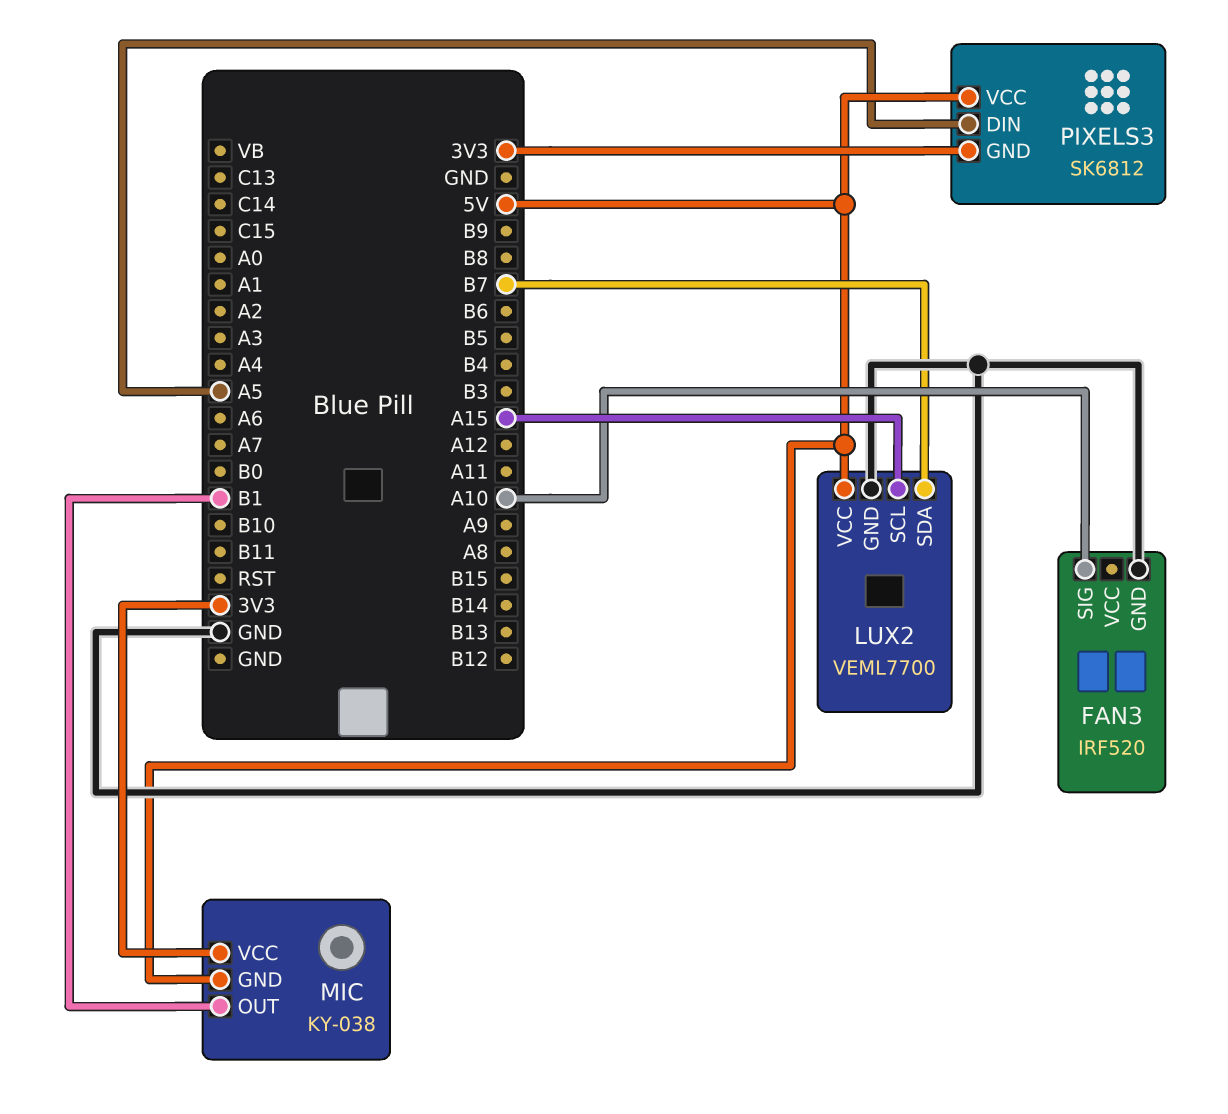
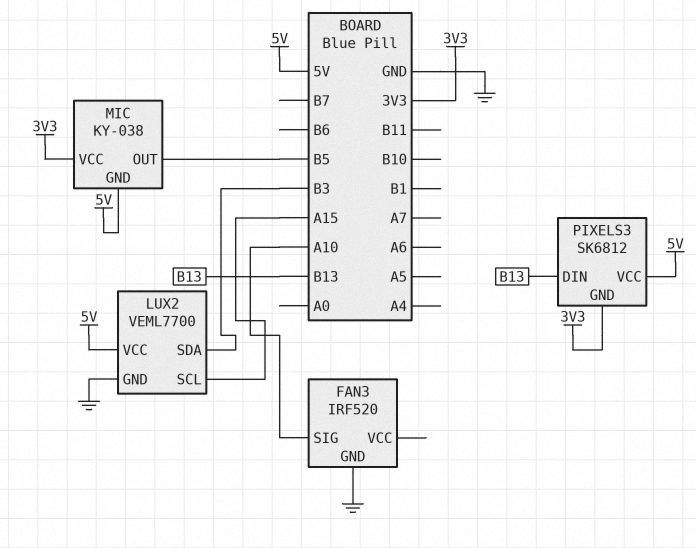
LUX2 pin SDA: B7 -> B3
MIC pin OUT: B1 -> B5
PIXELS3 pin DIN: A5 -> B13

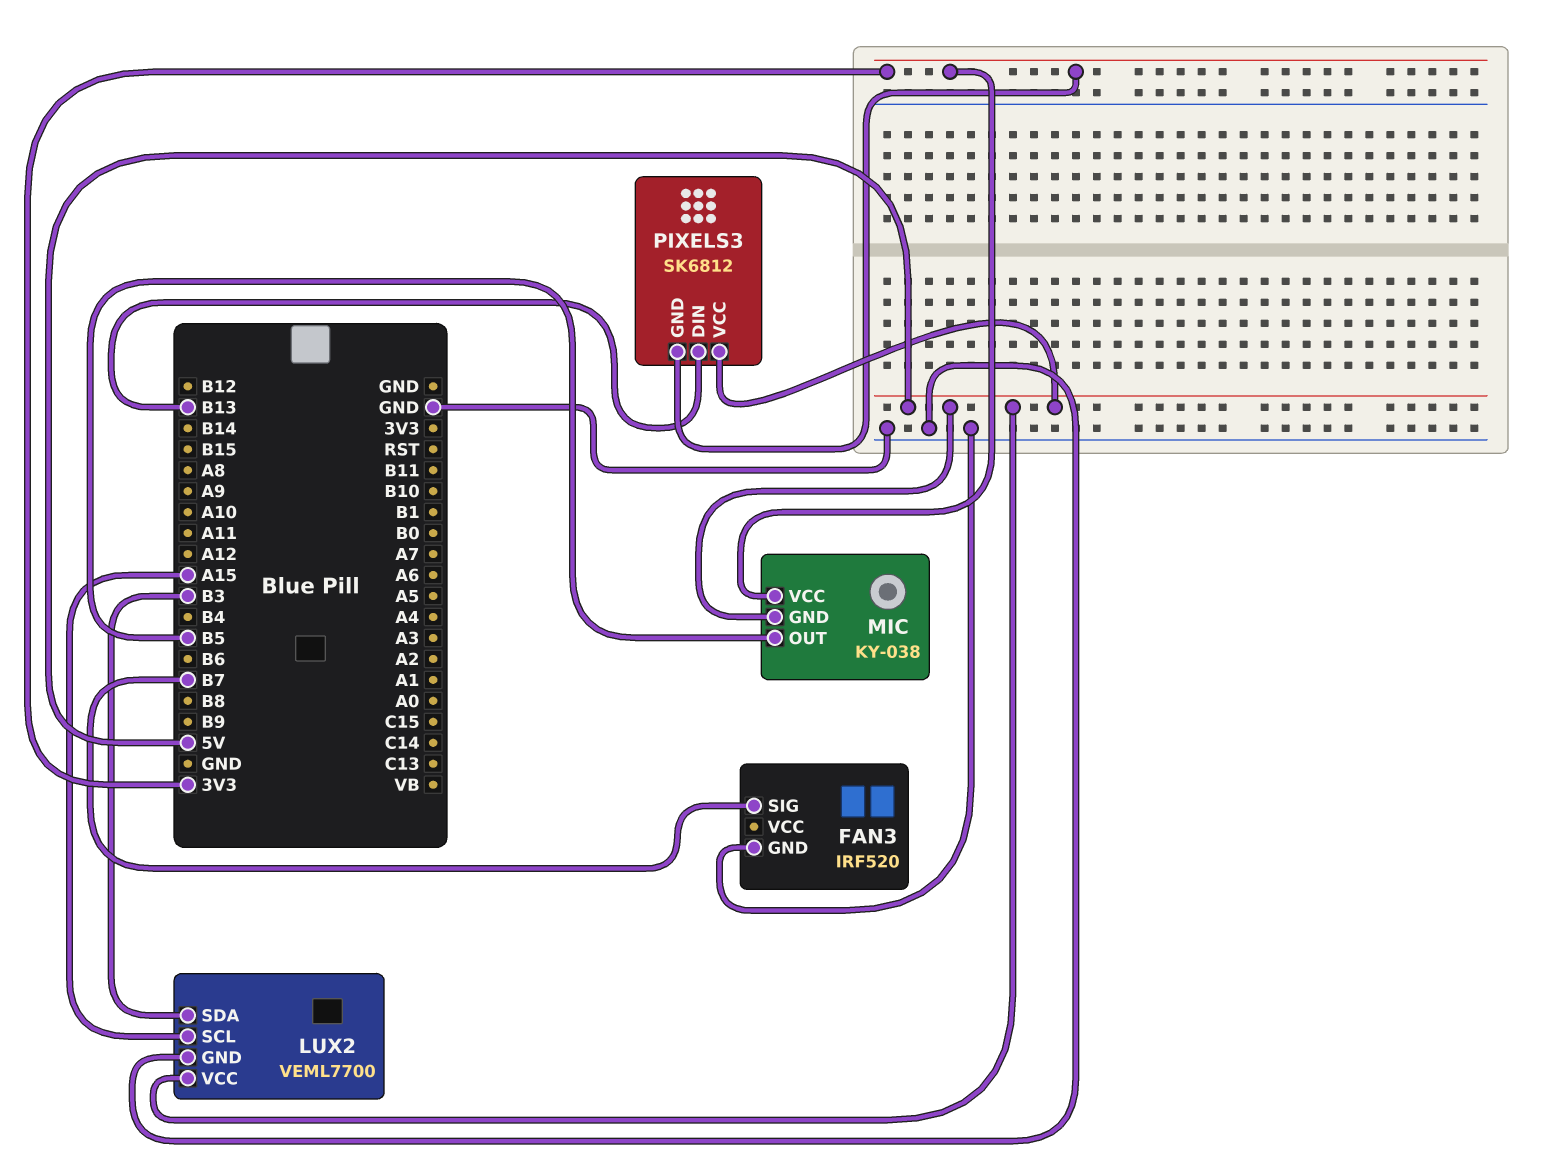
FAN3 pin SIG: A10 -> B7

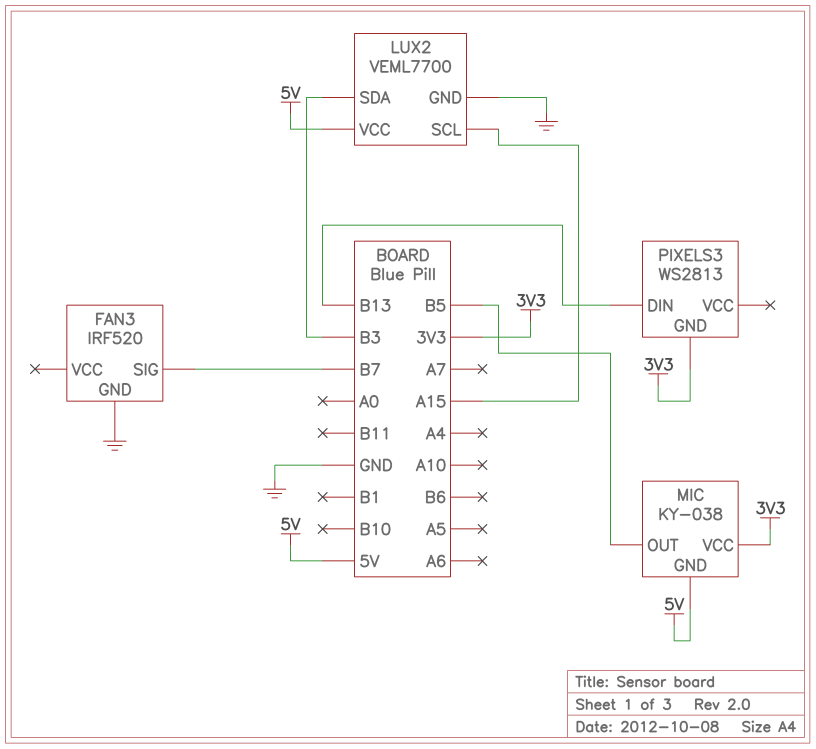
PIXELS3: SK6812 -> WS2813
PIXELS3 pin VCC: 5V -> none

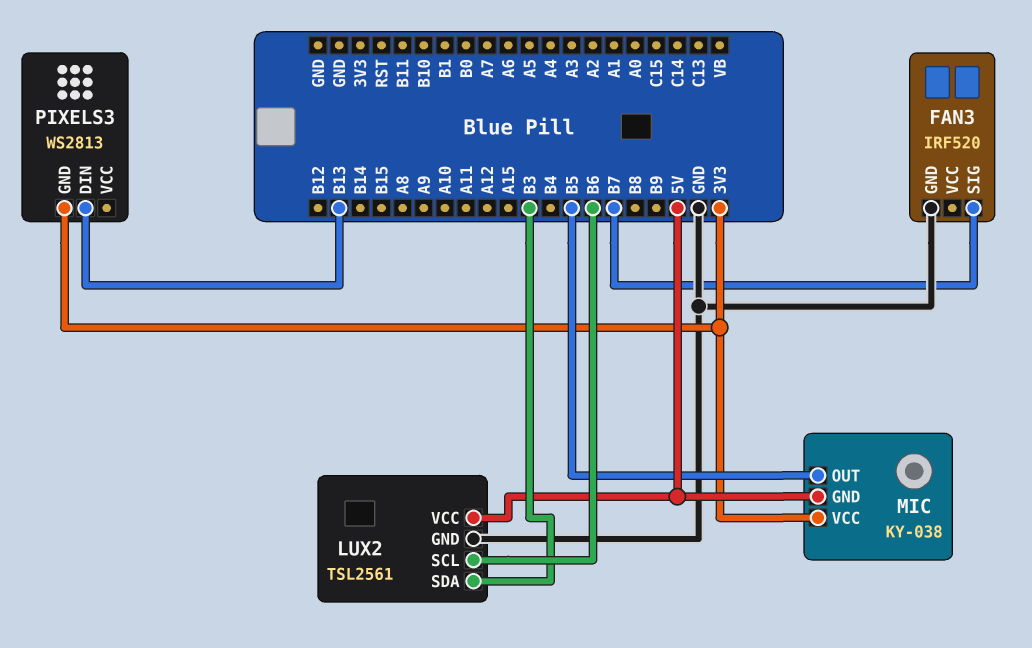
LUX2: VEML7700 -> TSL2561
LUX2 pin SCL: A15 -> B6

